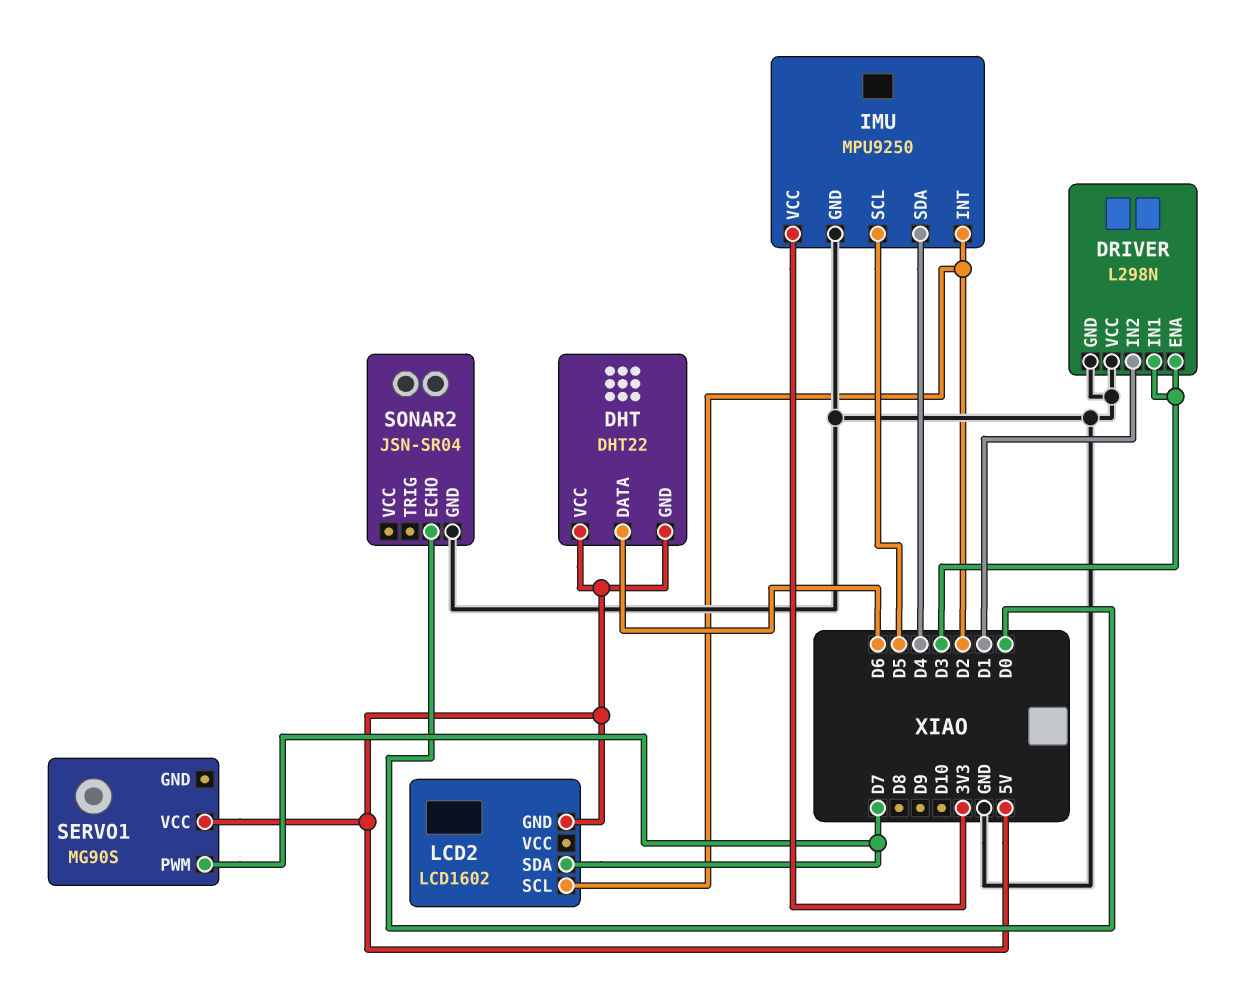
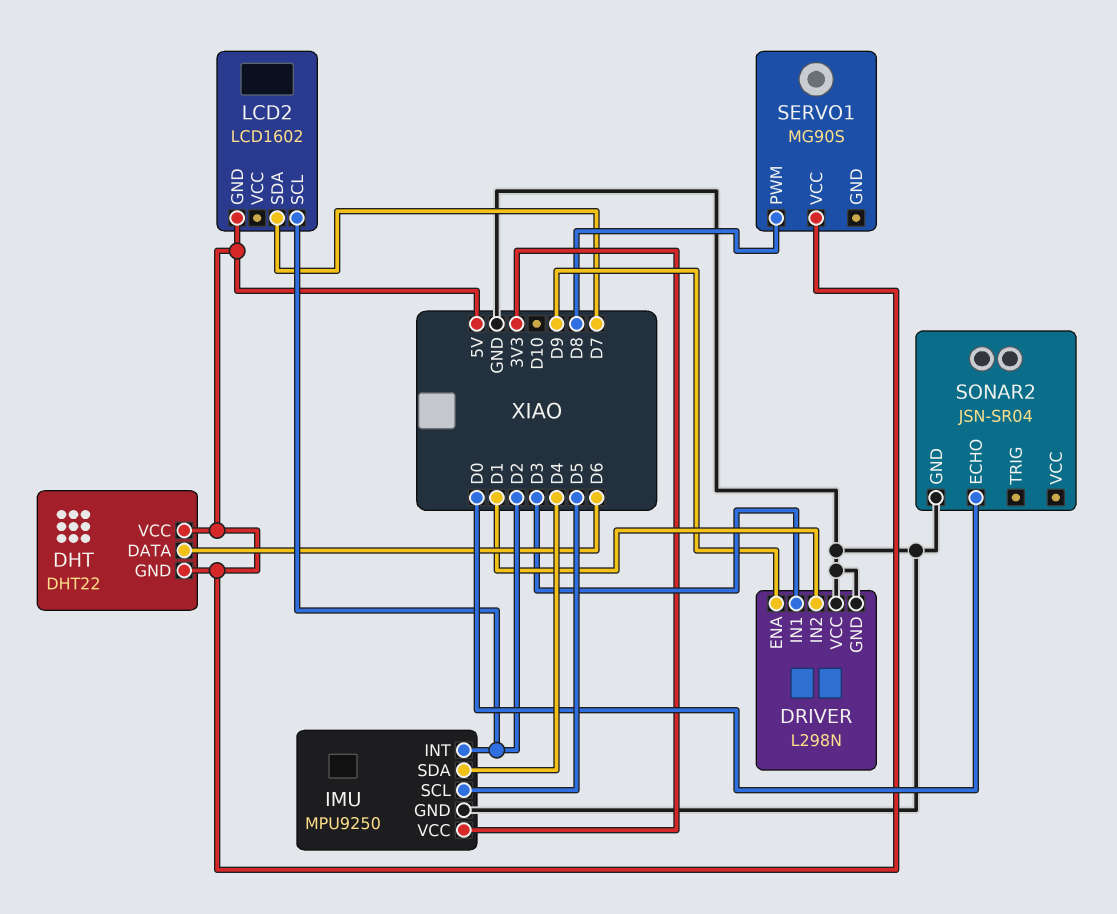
DRIVER pin ENA: D3 -> D9
SERVO1 pin PWM: D7 -> D8

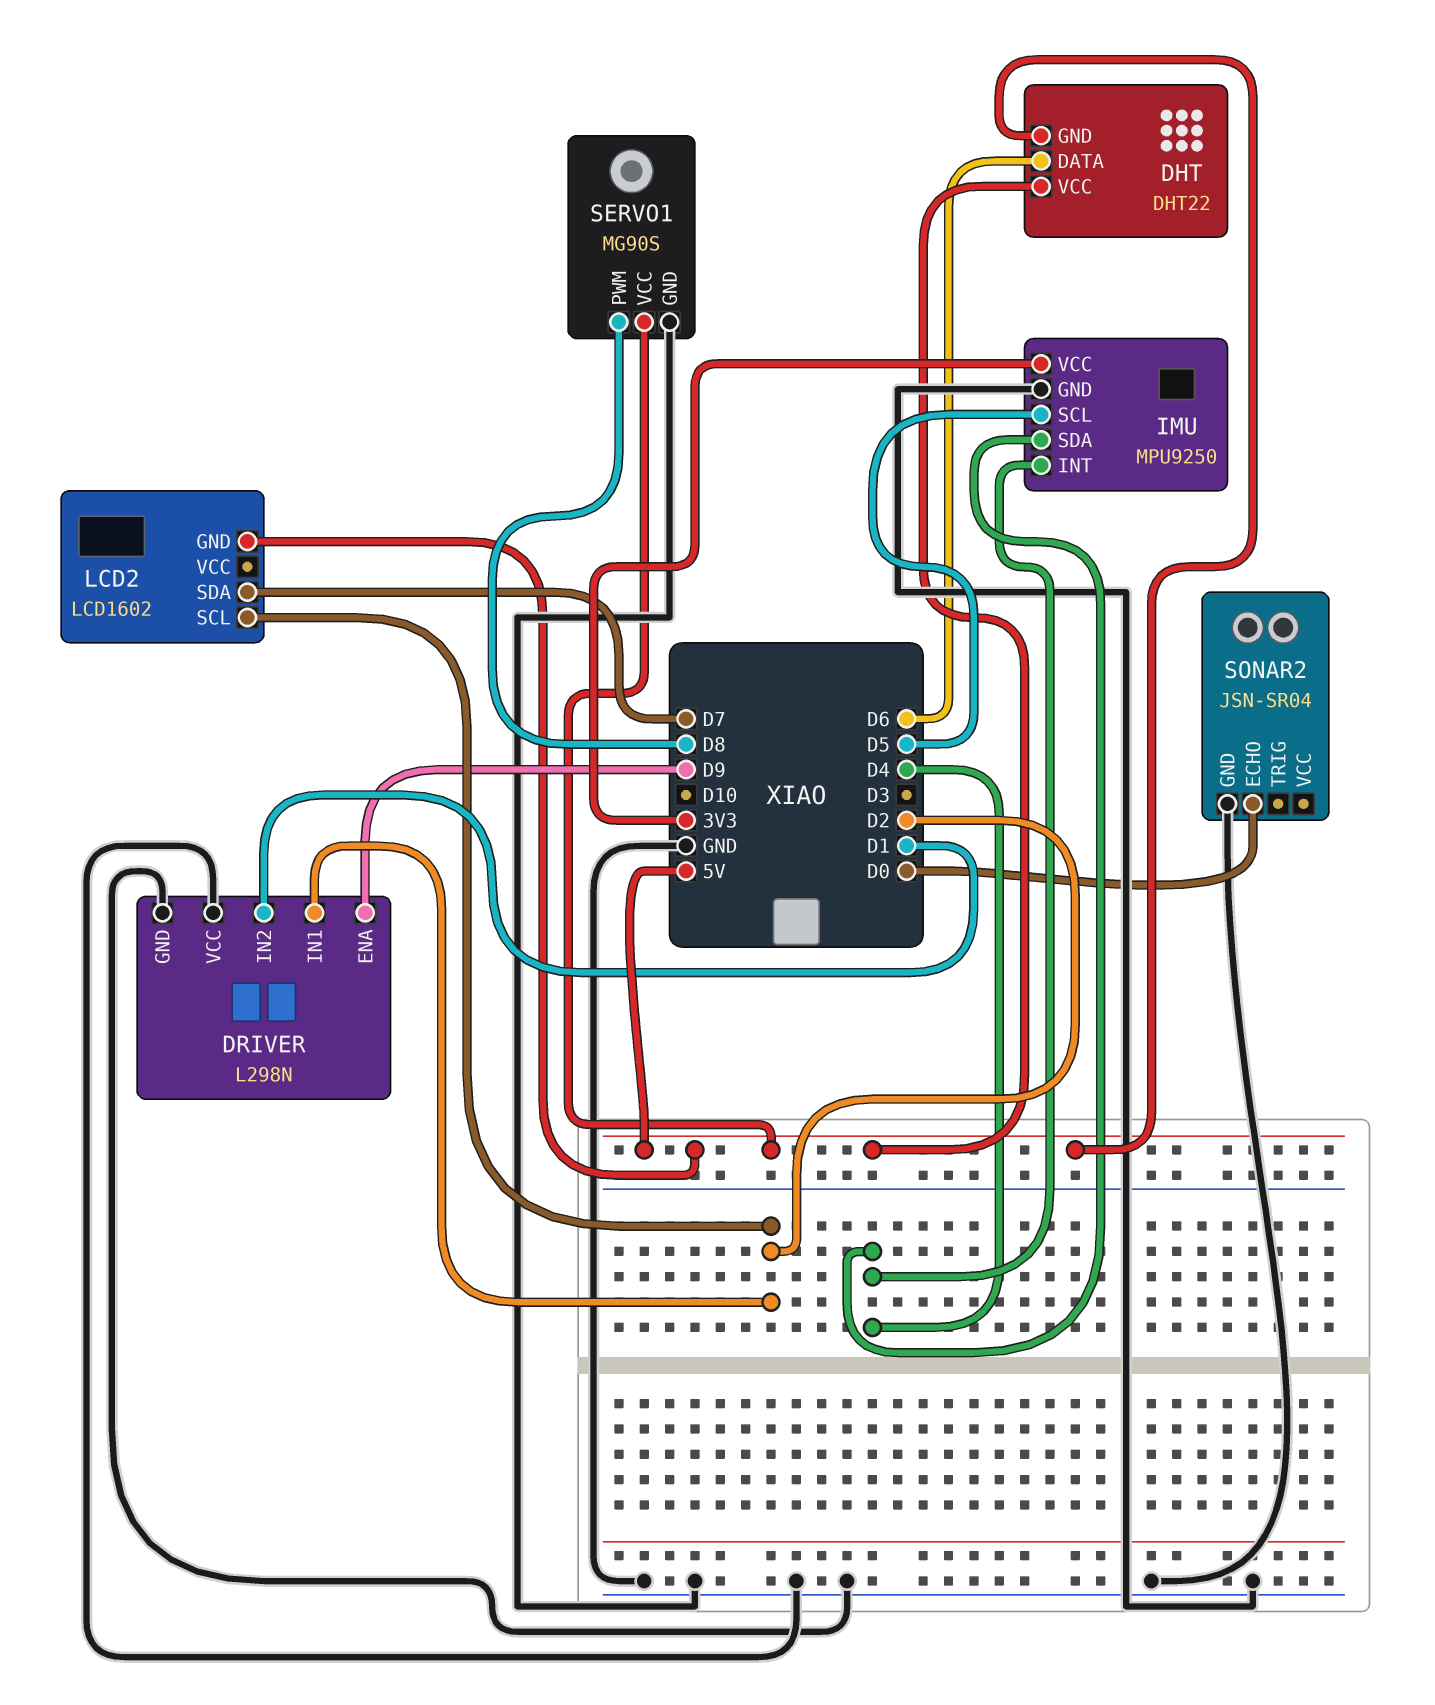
DRIVER pin IN1: D3 -> D2
IMU pin INT: D2 -> D4
SERVO1 pin GND: none -> GND

